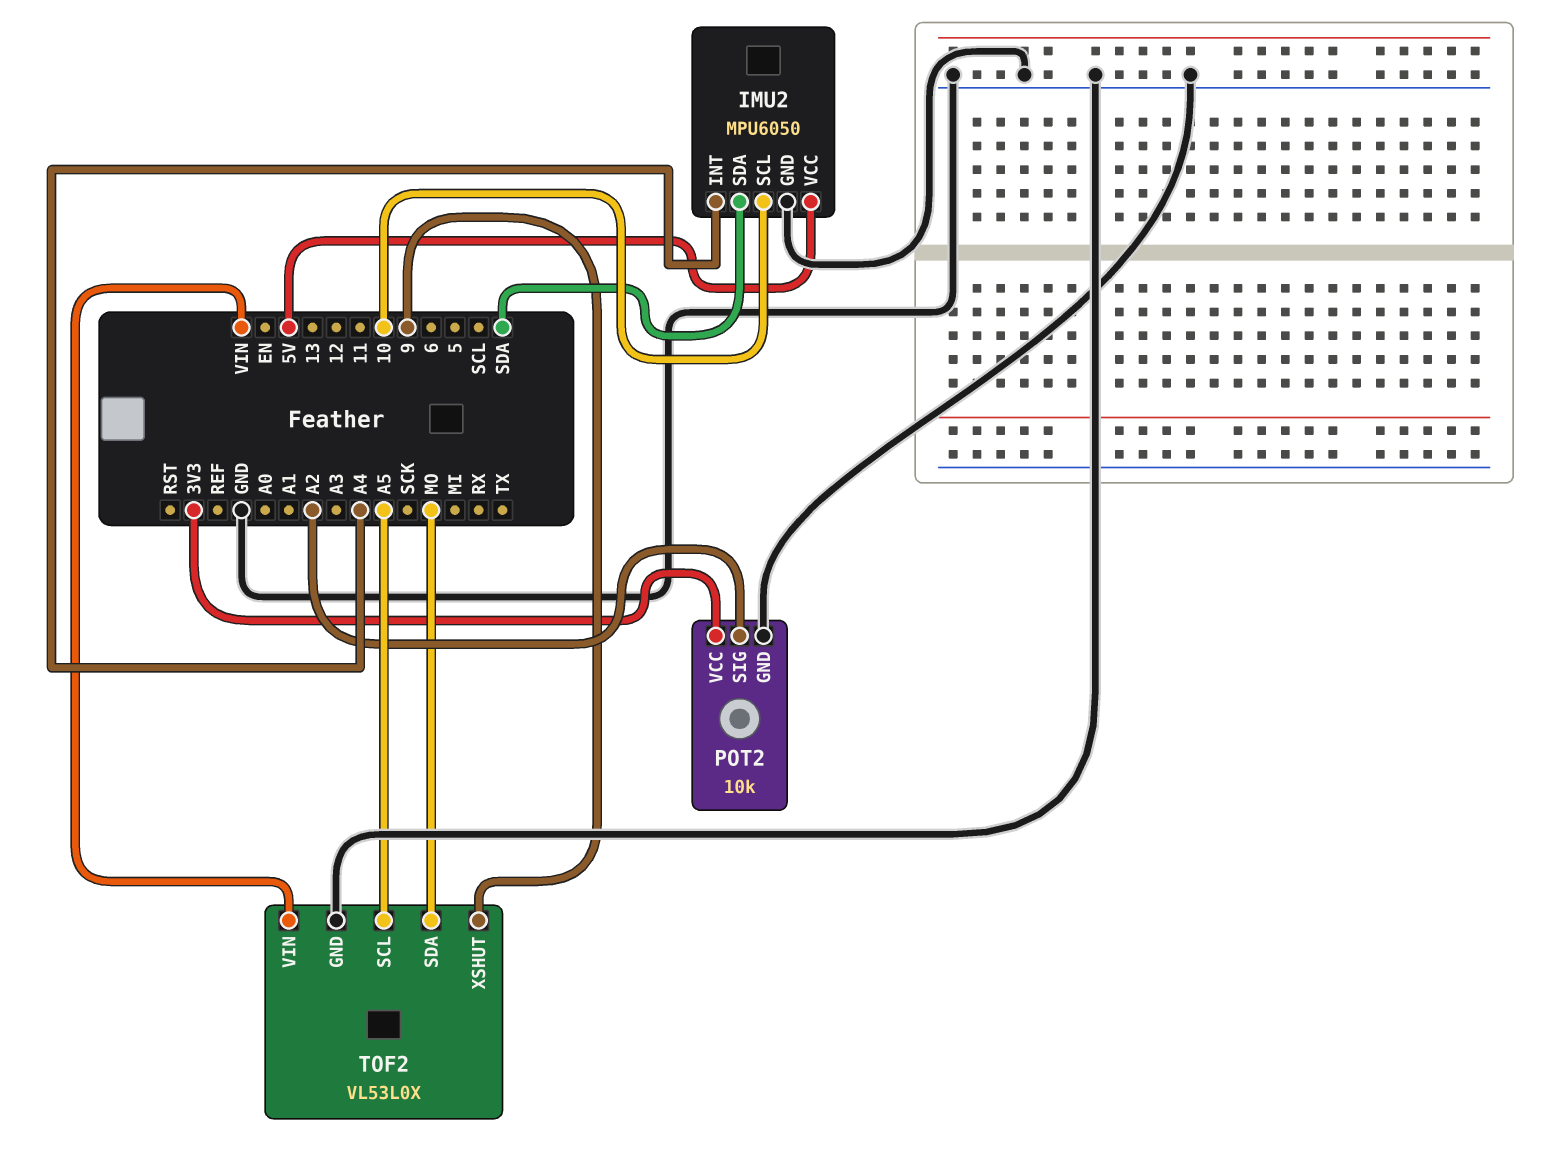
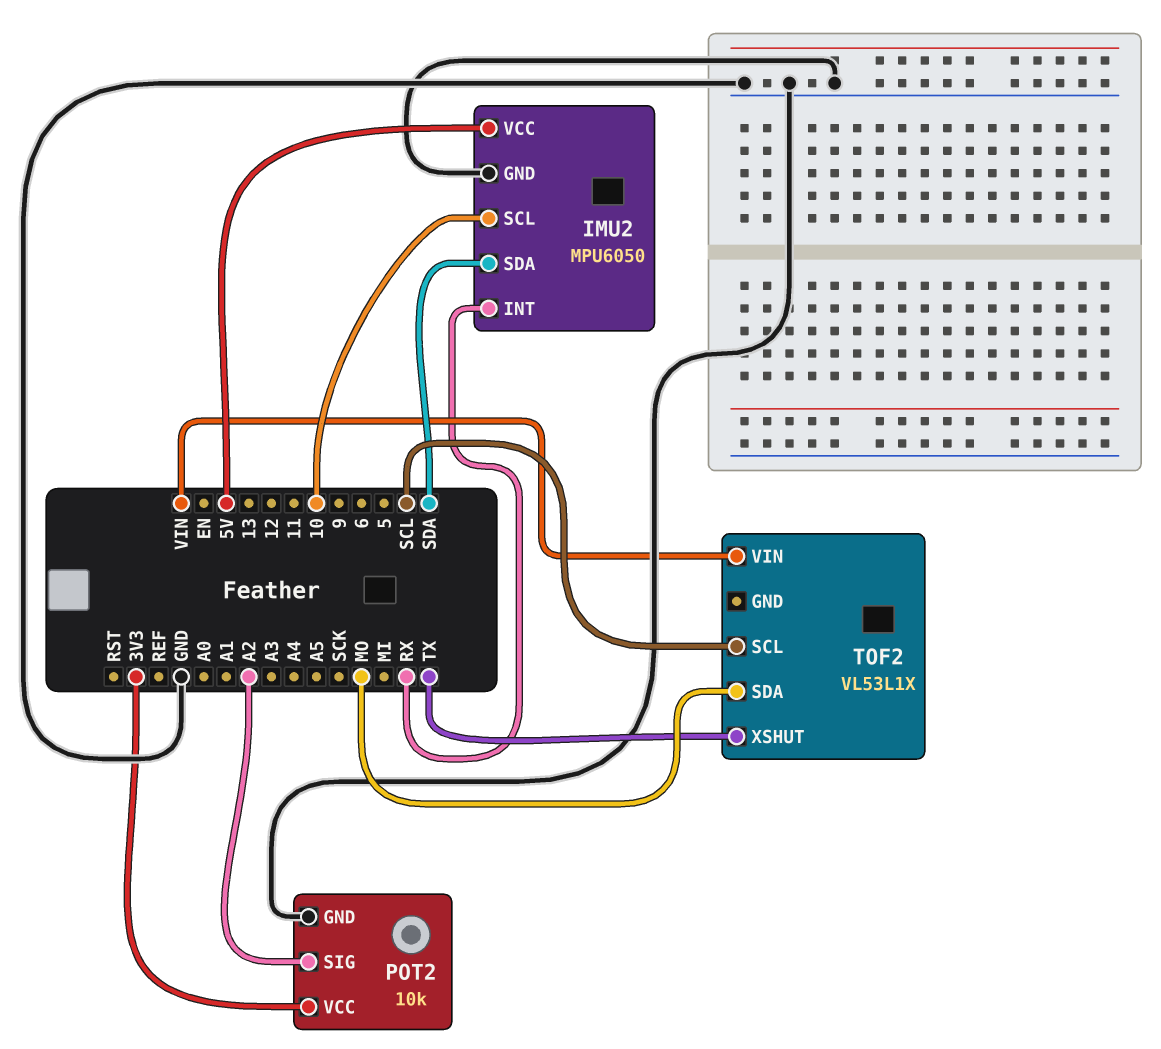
IMU2 pin INT: A4 -> RX
TOF2: VL53L0X -> VL53L1X
TOF2 pin GND: GND -> none
TOF2 pin SCL: A5 -> SCL
TOF2 pin XSHUT: 9 -> TX

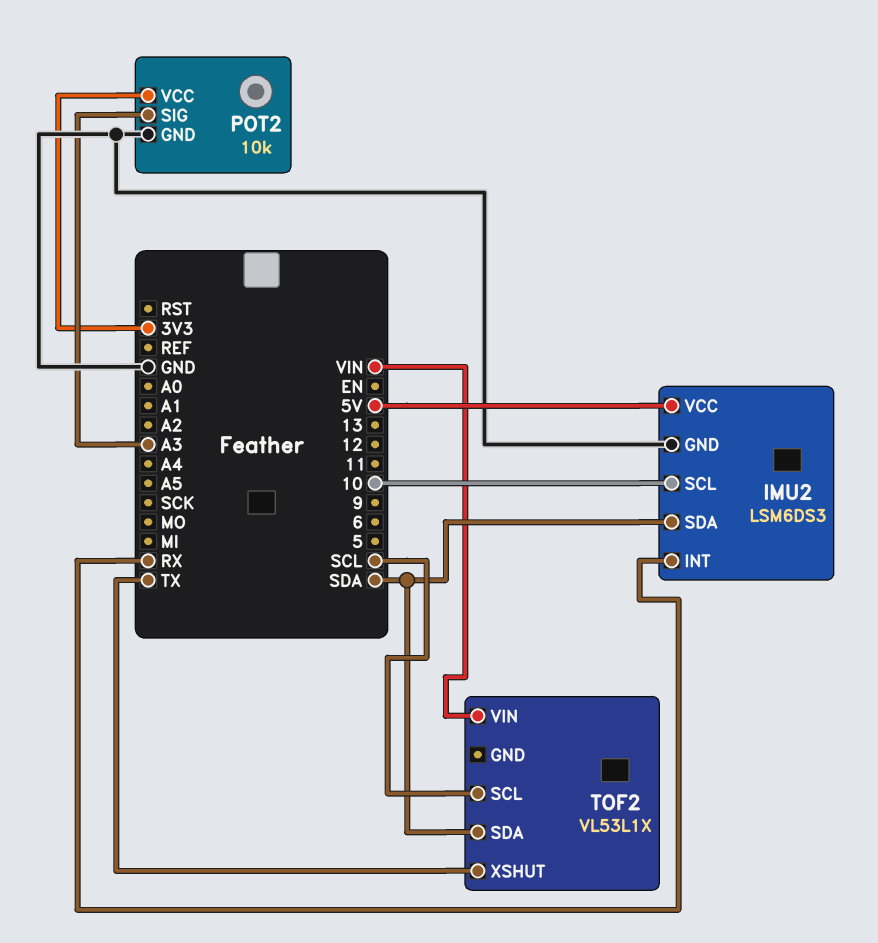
IMU2: MPU6050 -> LSM6DS3
POT2 pin SIG: A2 -> A3
TOF2 pin SDA: MO -> SDA

